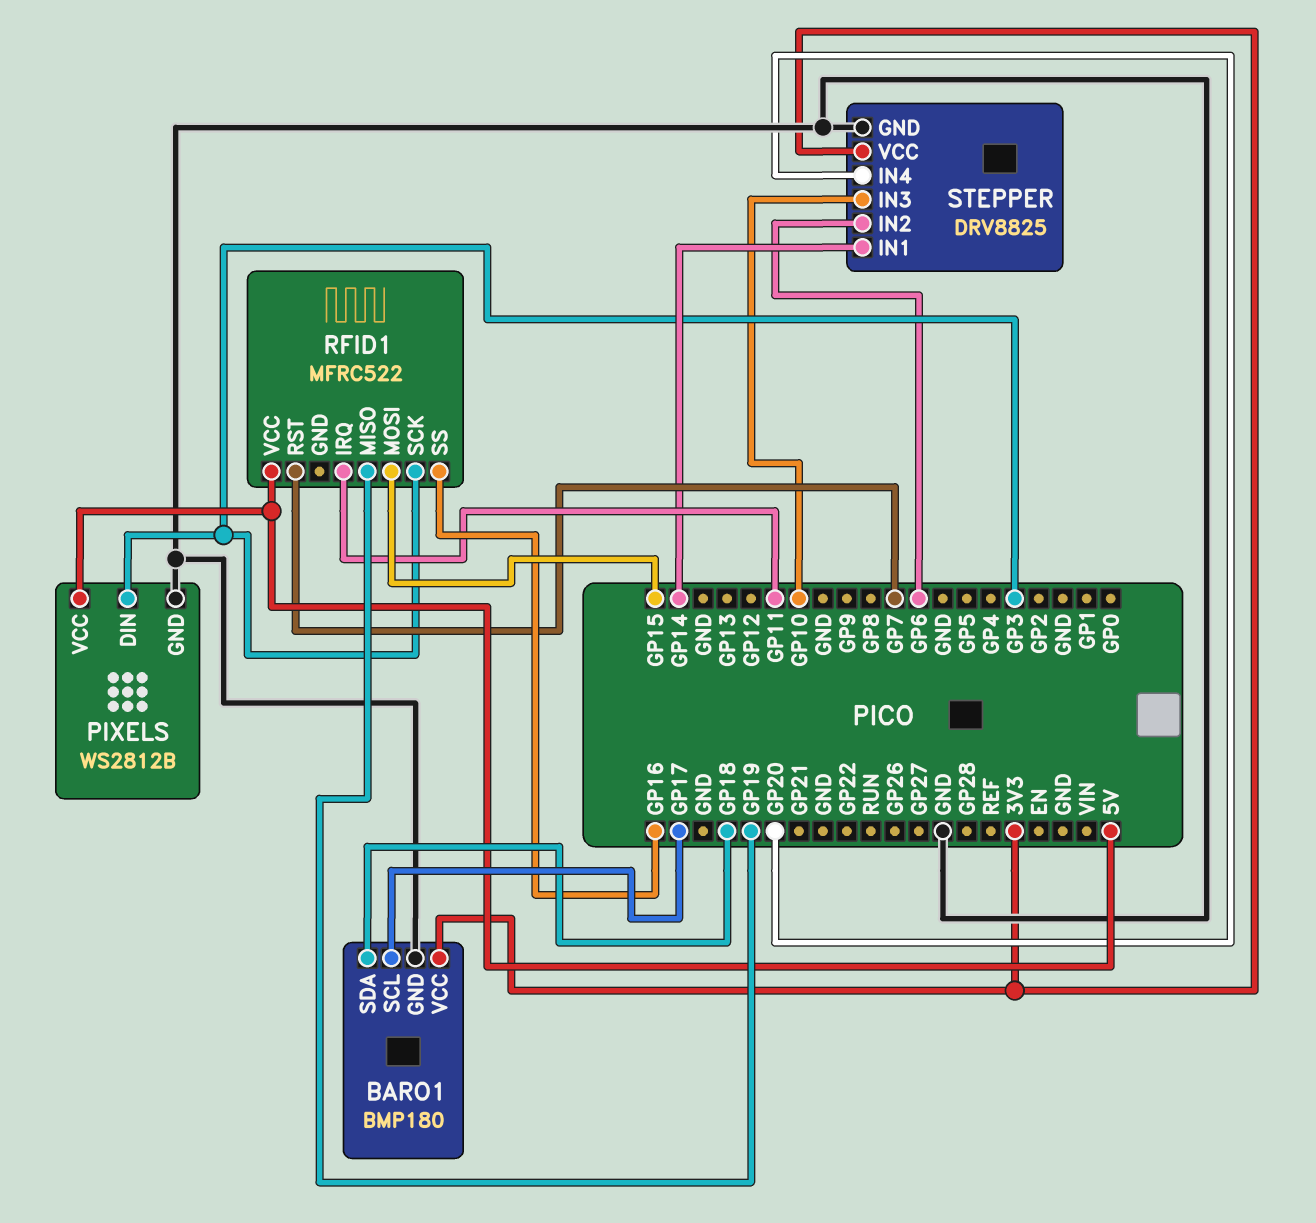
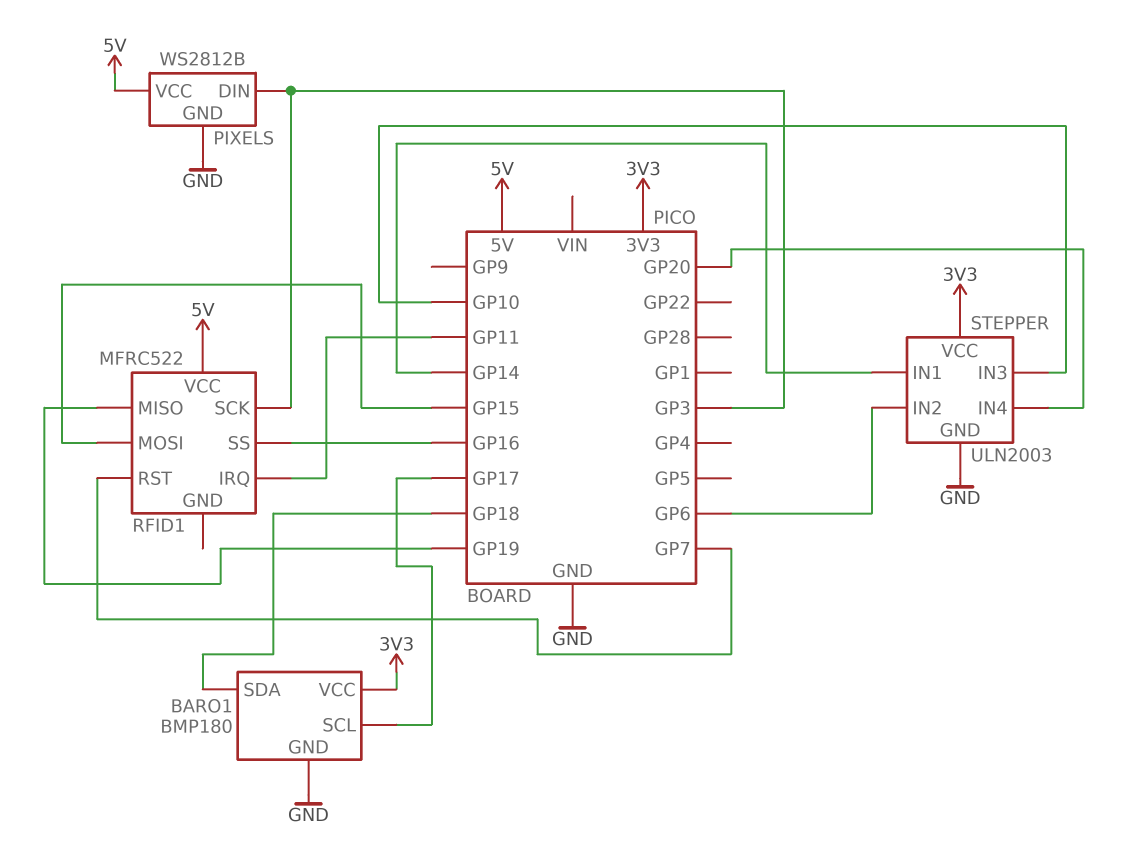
STEPPER: DRV8825 -> ULN2003

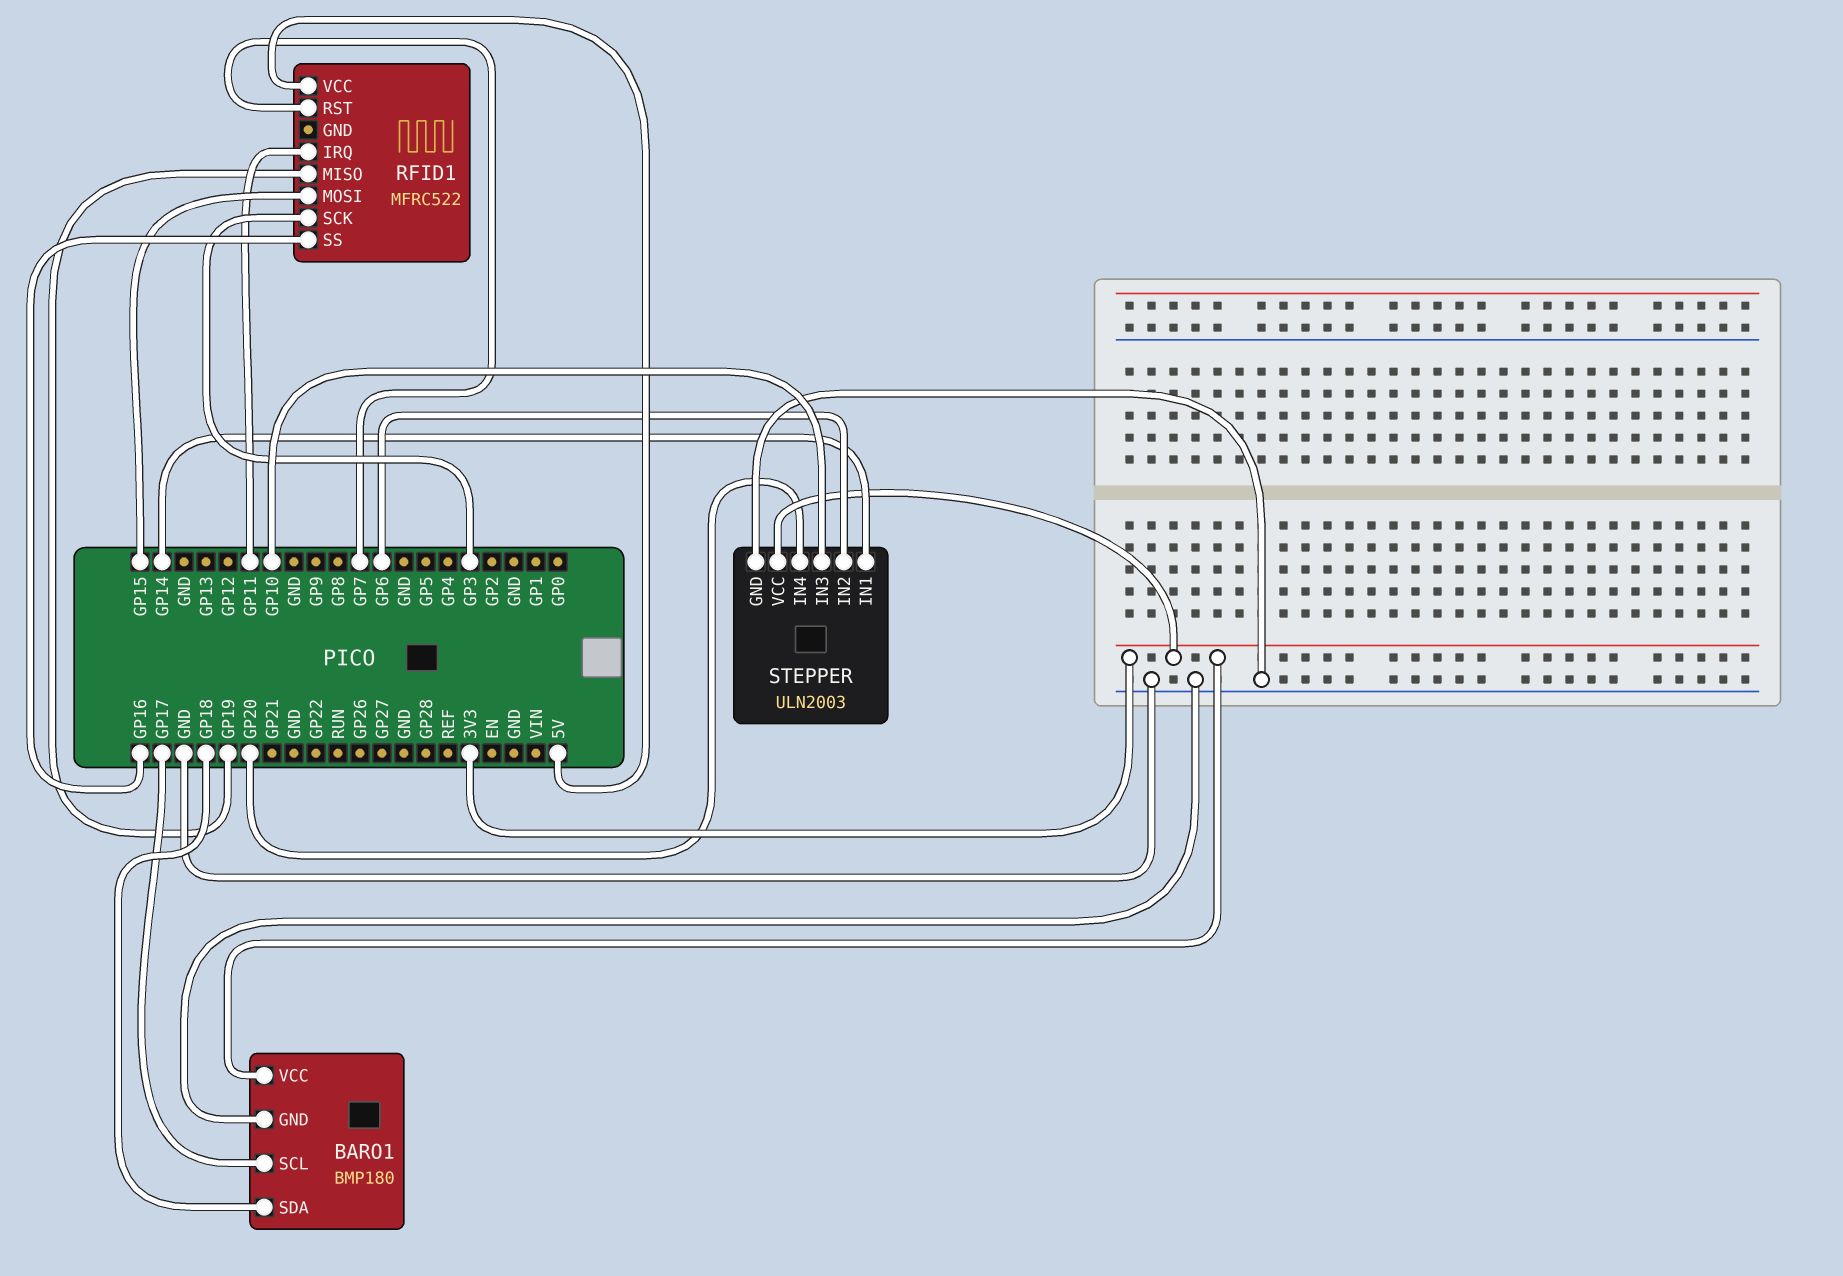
PIXELS: WS2812B -> none
PIXELS pin DIN: GP3 -> none
PIXELS pin GND: GND -> none
PIXELS pin VCC: 5V -> none

